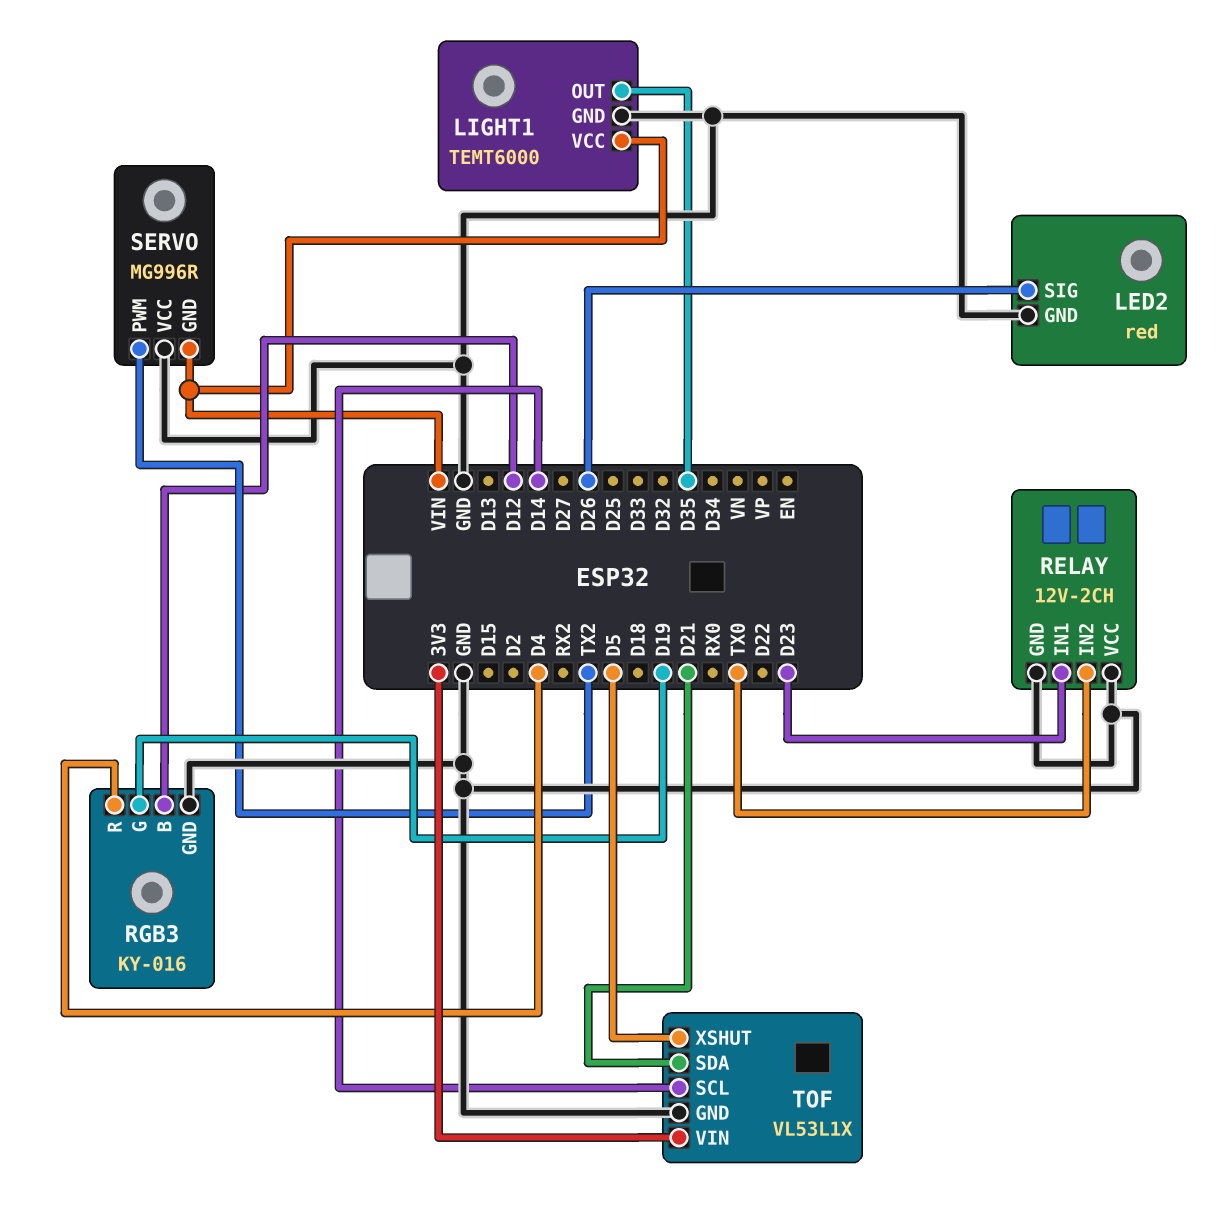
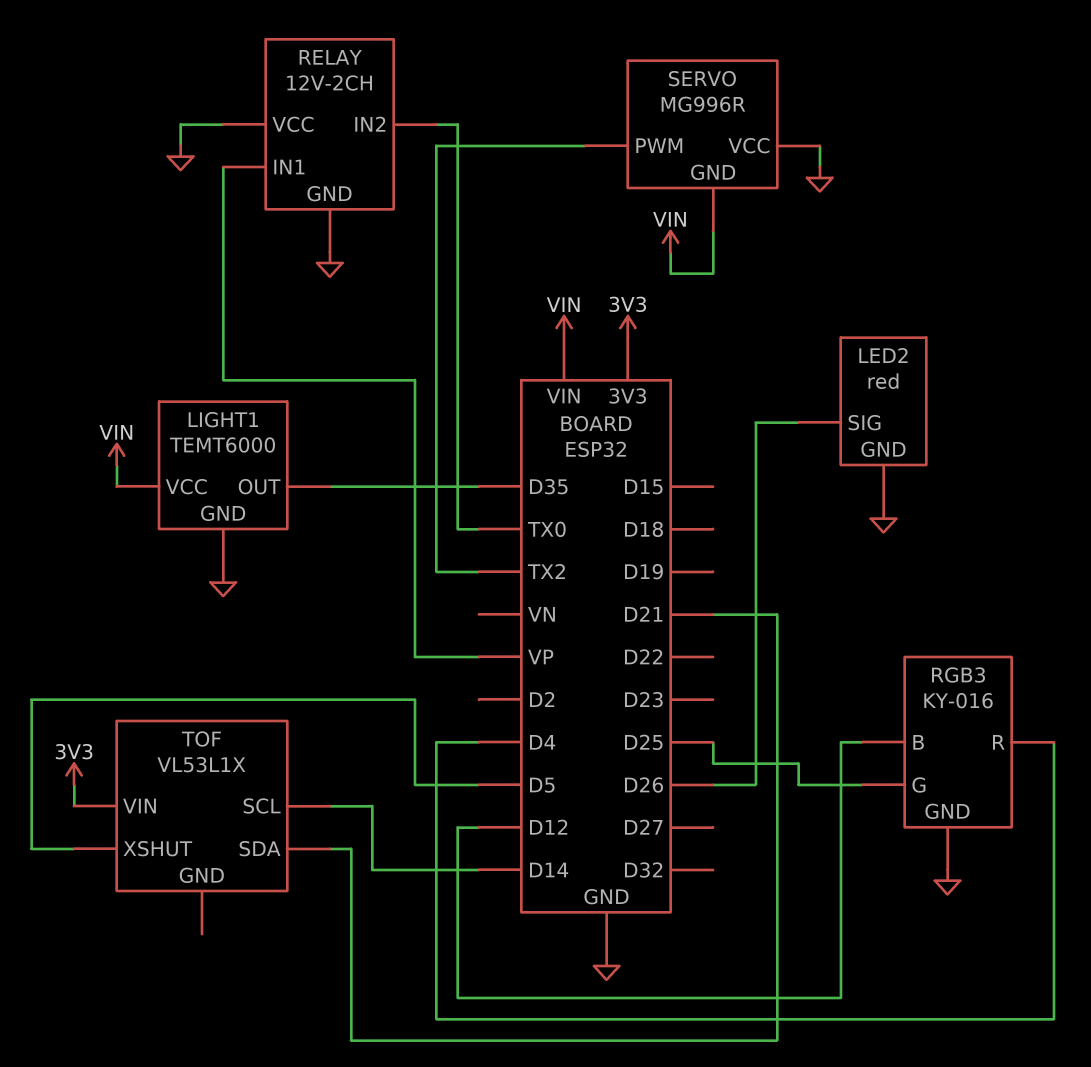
RELAY pin IN1: D23 -> VP
RGB3 pin G: D19 -> D25
TOF pin GND: GND -> none

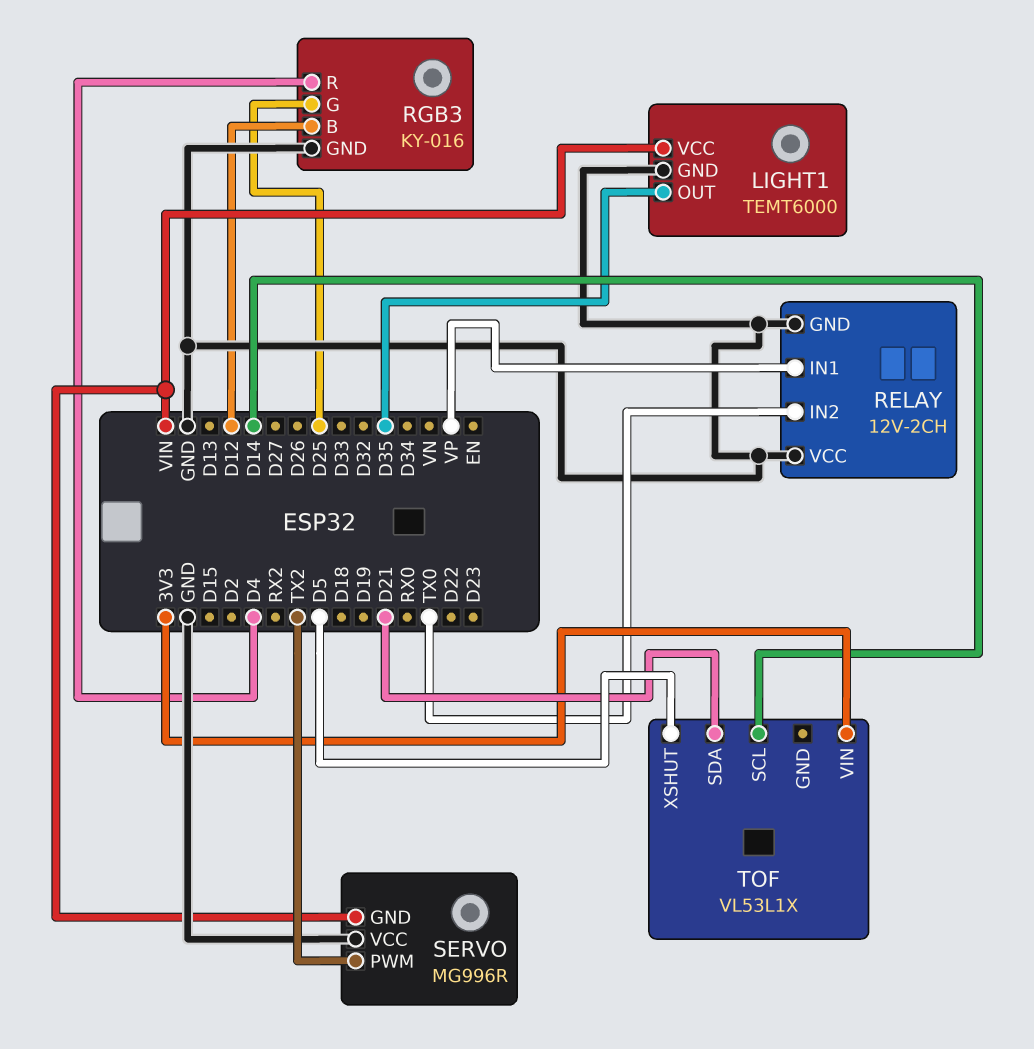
LED2: red -> none
LED2 pin GND: GND -> none
LED2 pin SIG: D26 -> none

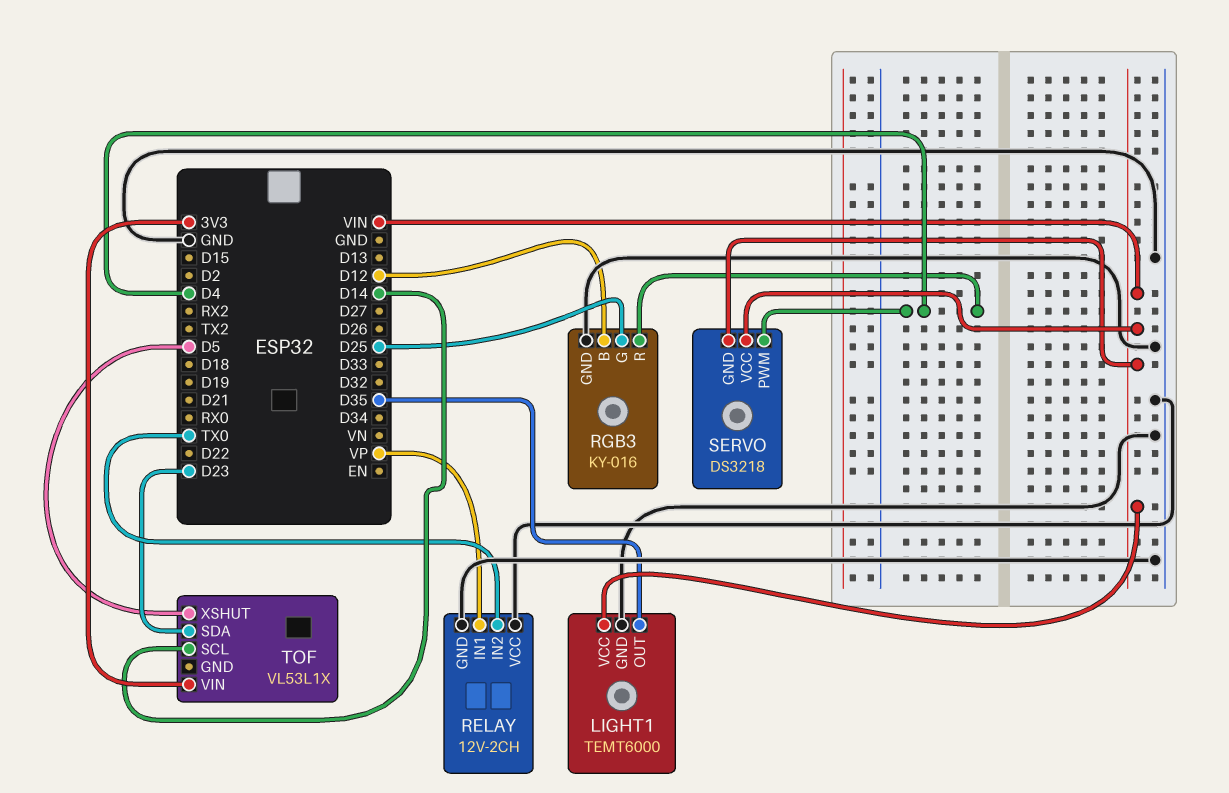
SERVO: MG996R -> DS3218
SERVO pin PWM: TX2 -> D4
SERVO pin VCC: GND -> VIN
TOF pin SDA: D21 -> D23

